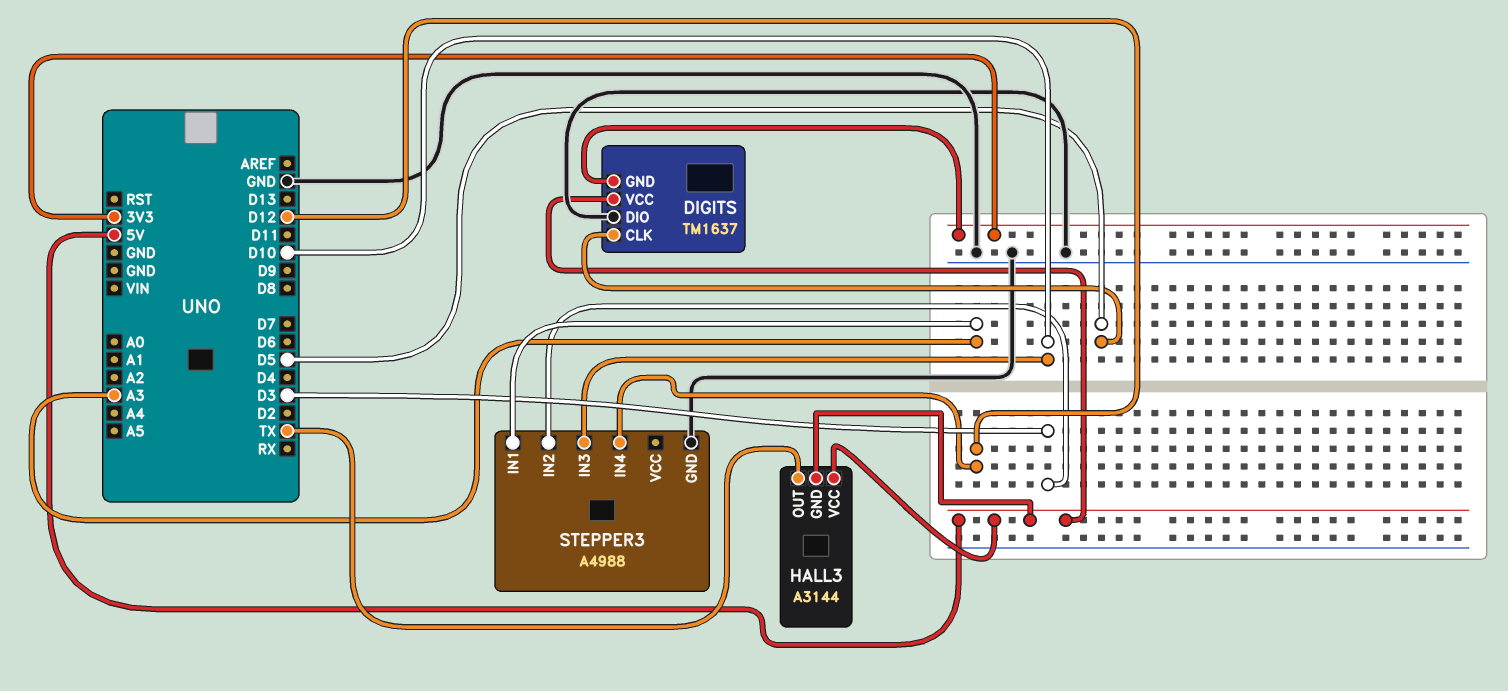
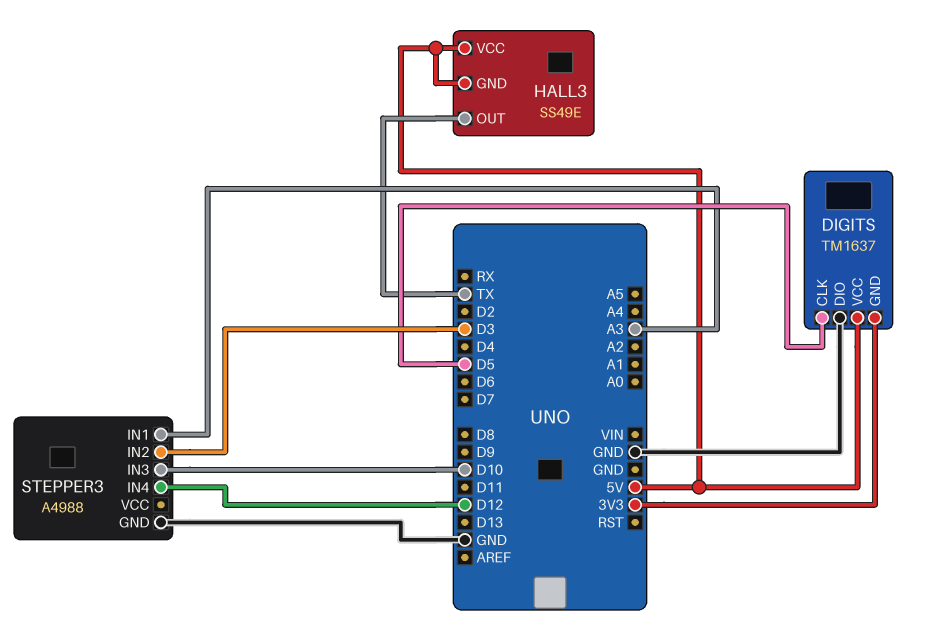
HALL3: A3144 -> SS49E

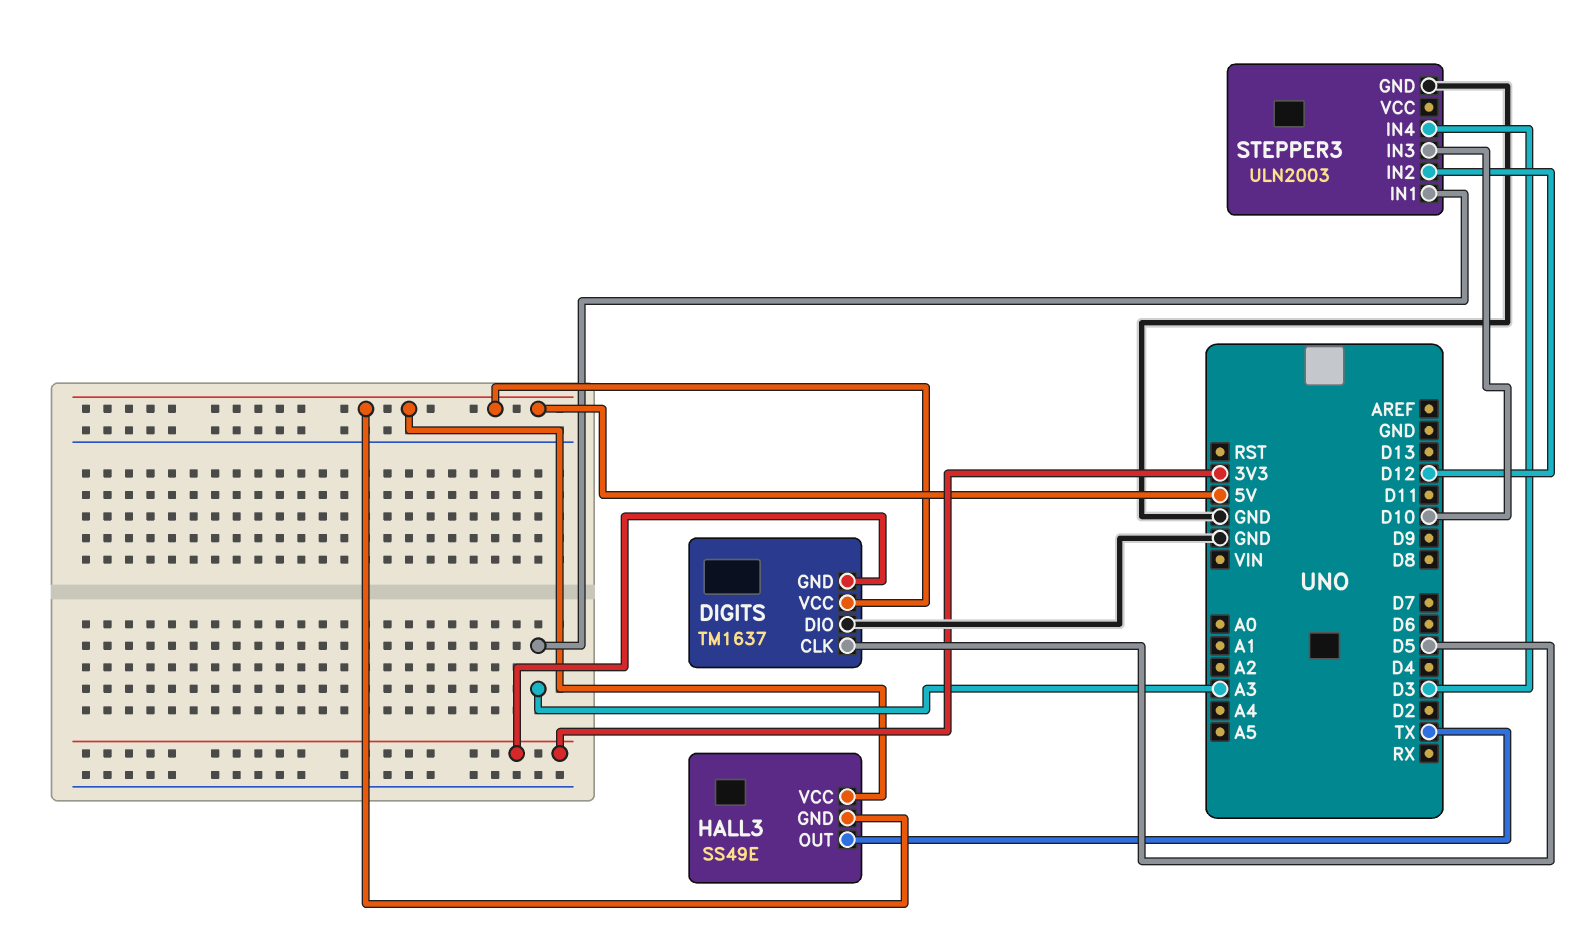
STEPPER3: A4988 -> ULN2003
STEPPER3 pin IN2: D3 -> D12
STEPPER3 pin IN4: D12 -> D3

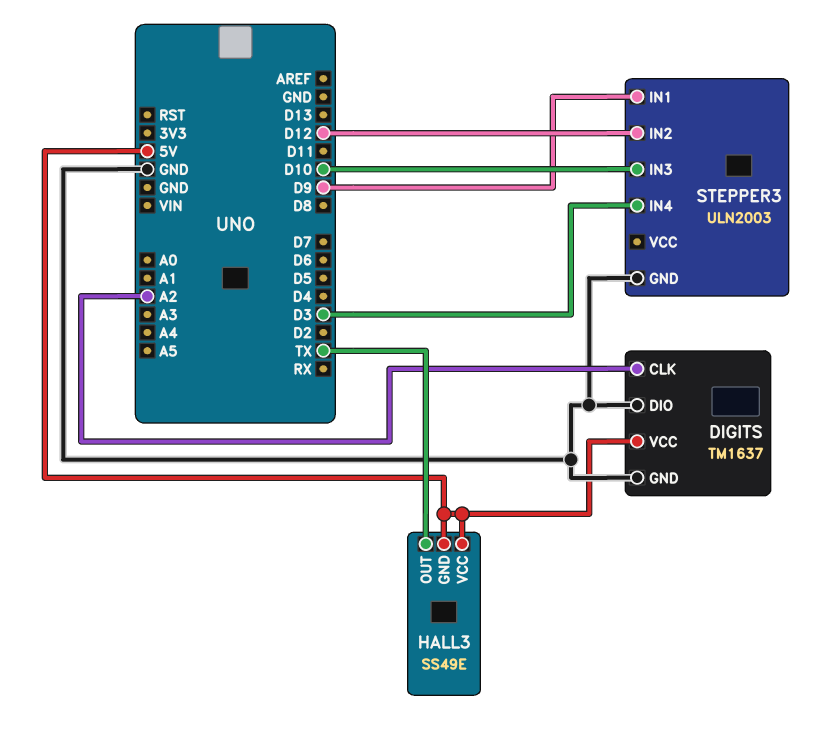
DIGITS pin CLK: D5 -> A2
DIGITS pin GND: 3V3 -> GND
STEPPER3 pin IN1: A3 -> D9

